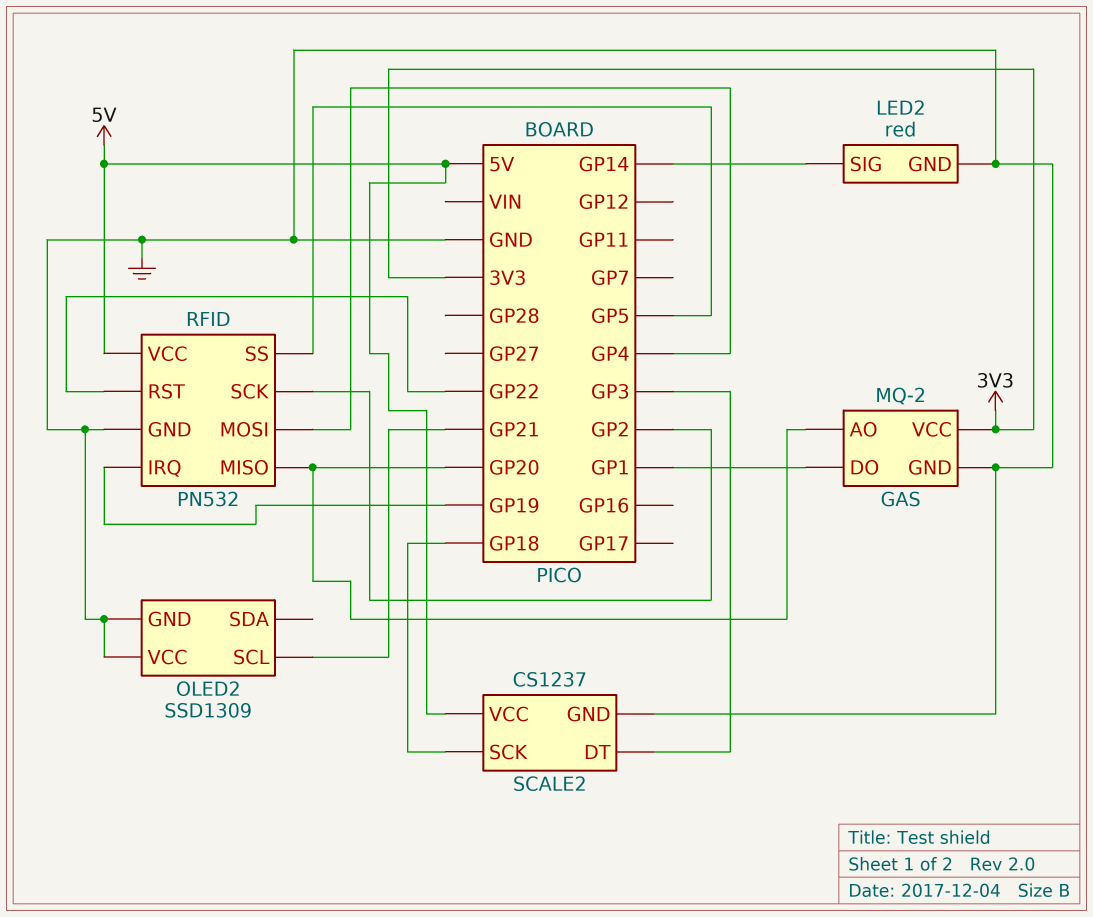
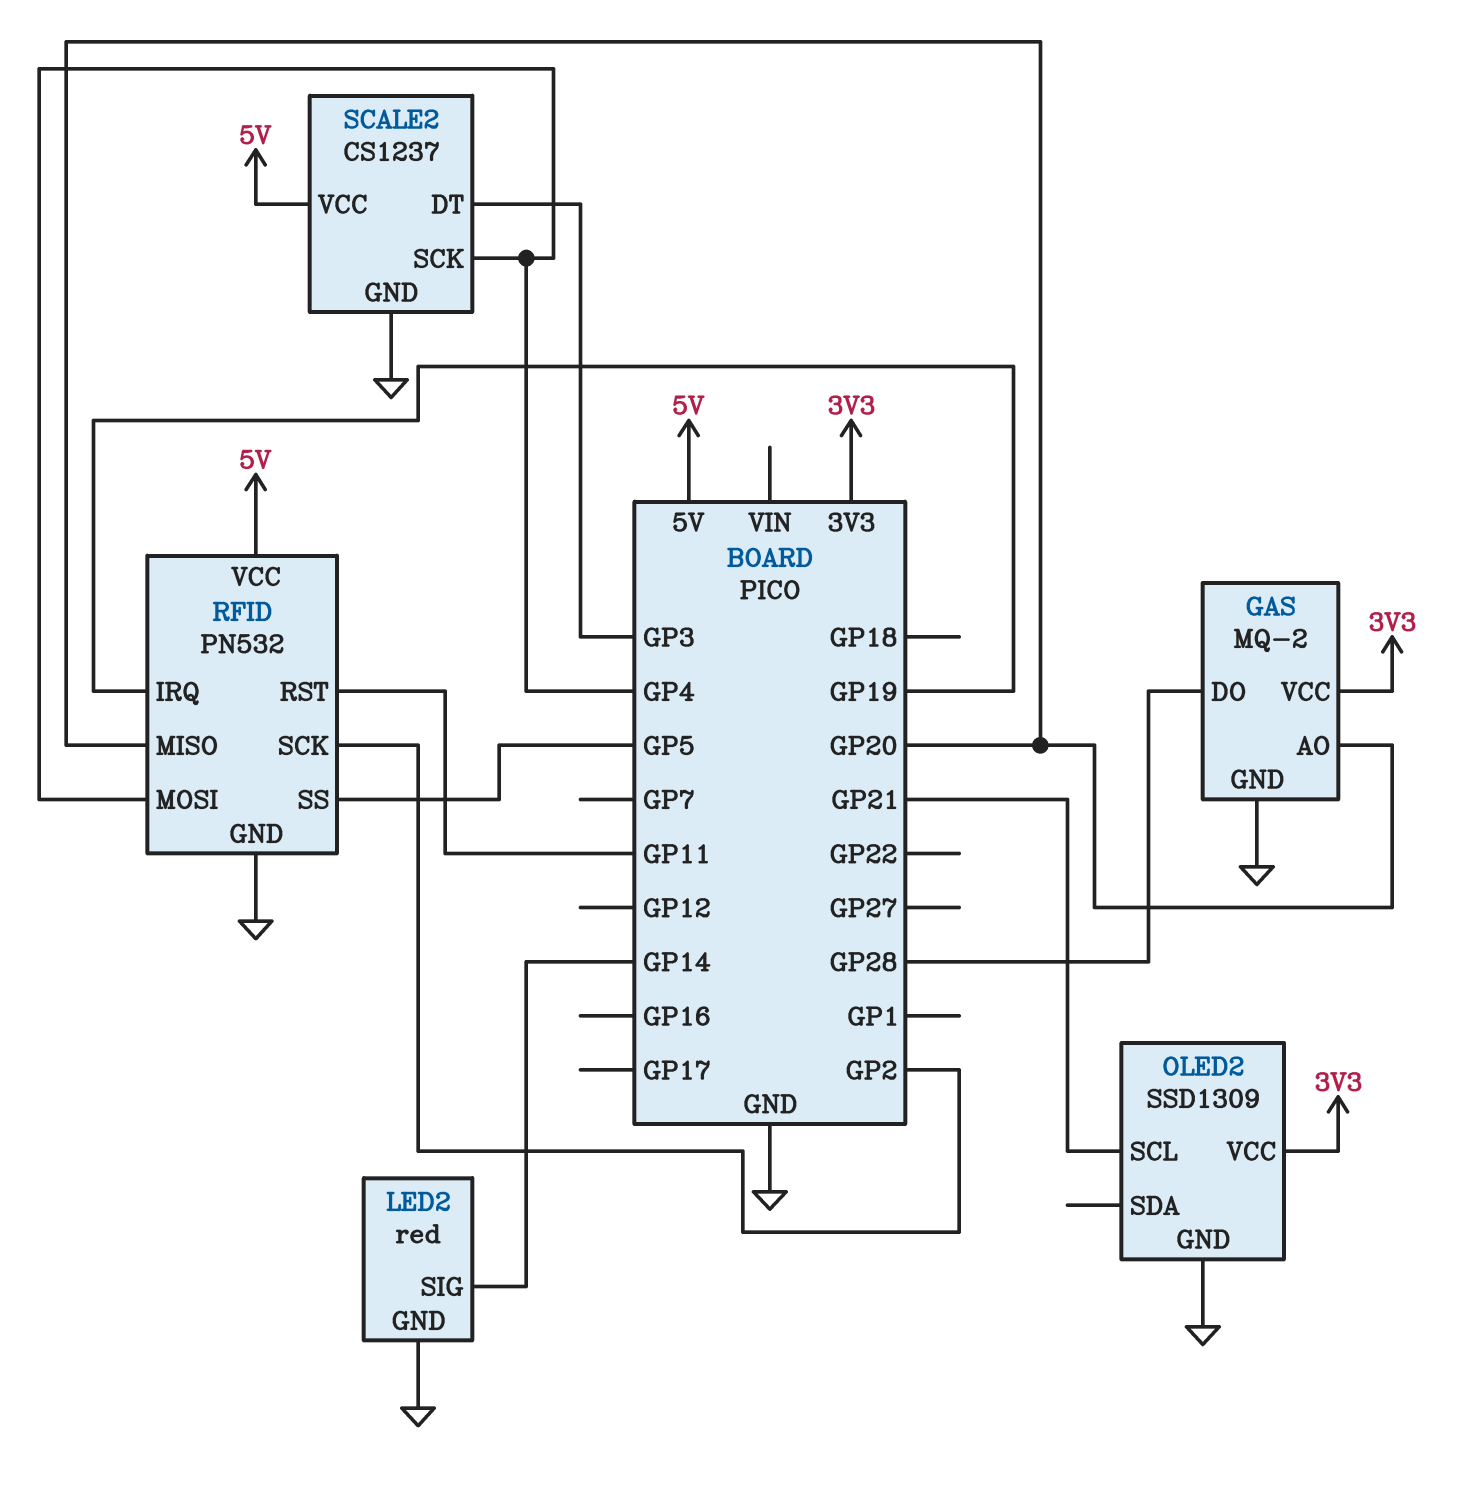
GAS pin DO: GP1 -> GP28
OLED2 pin VCC: GND -> 3V3
RFID pin RST: GP22 -> GP11
SCALE2 pin SCK: GP18 -> GP4

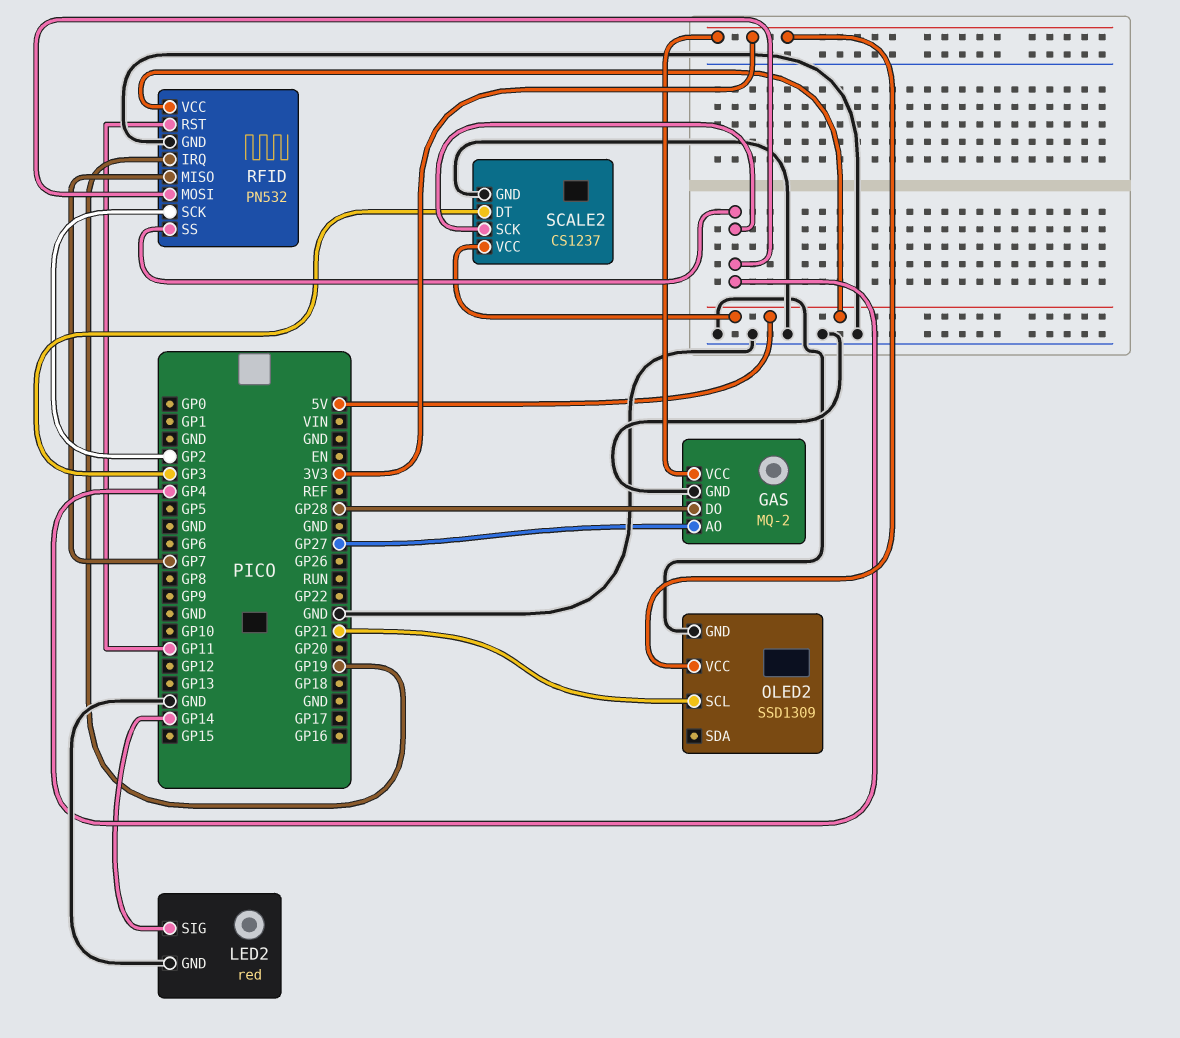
GAS pin AO: GP20 -> GP27
RFID pin MISO: GP20 -> GP7
RFID pin SS: GP5 -> GP4

